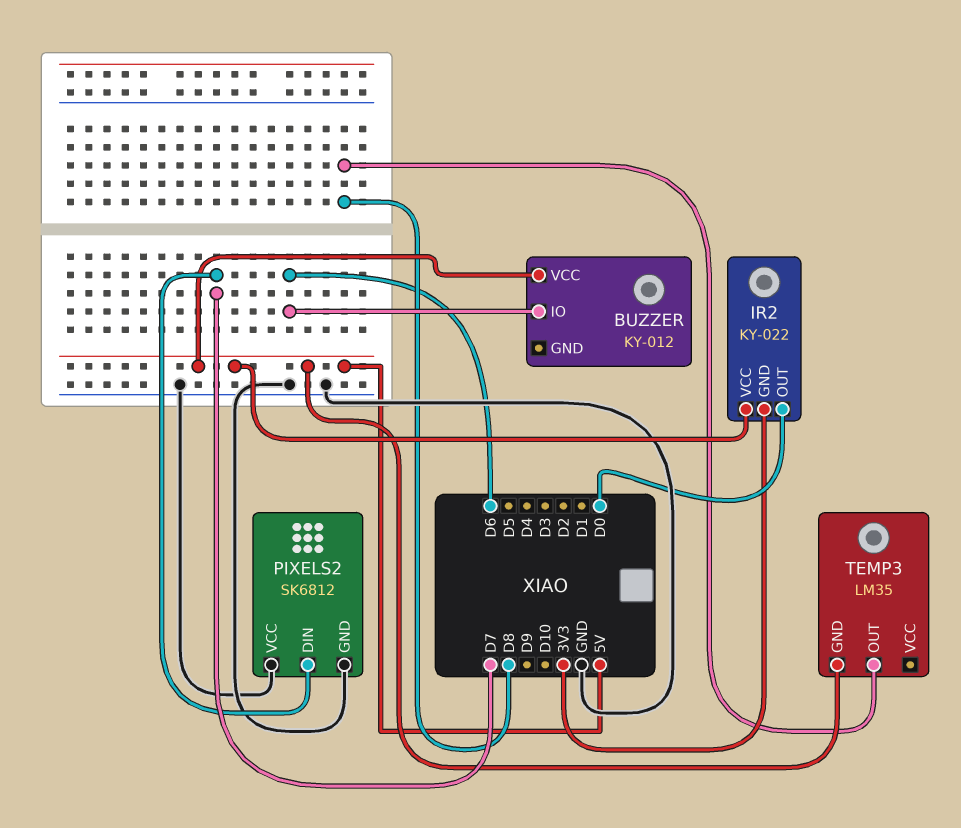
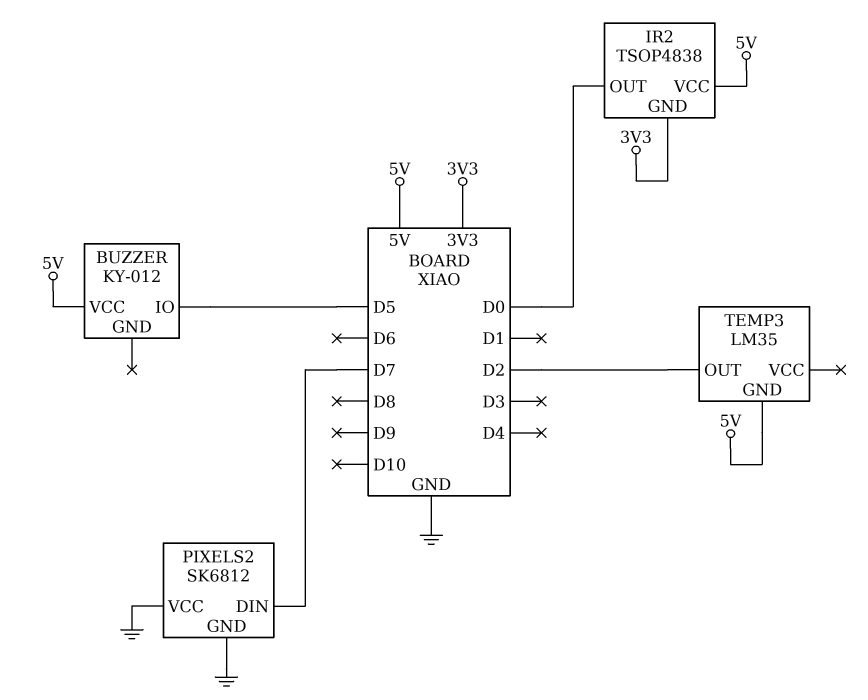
BUZZER pin IO: D6 -> D5
IR2: KY-022 -> TSOP4838
TEMP3 pin OUT: D8 -> D2

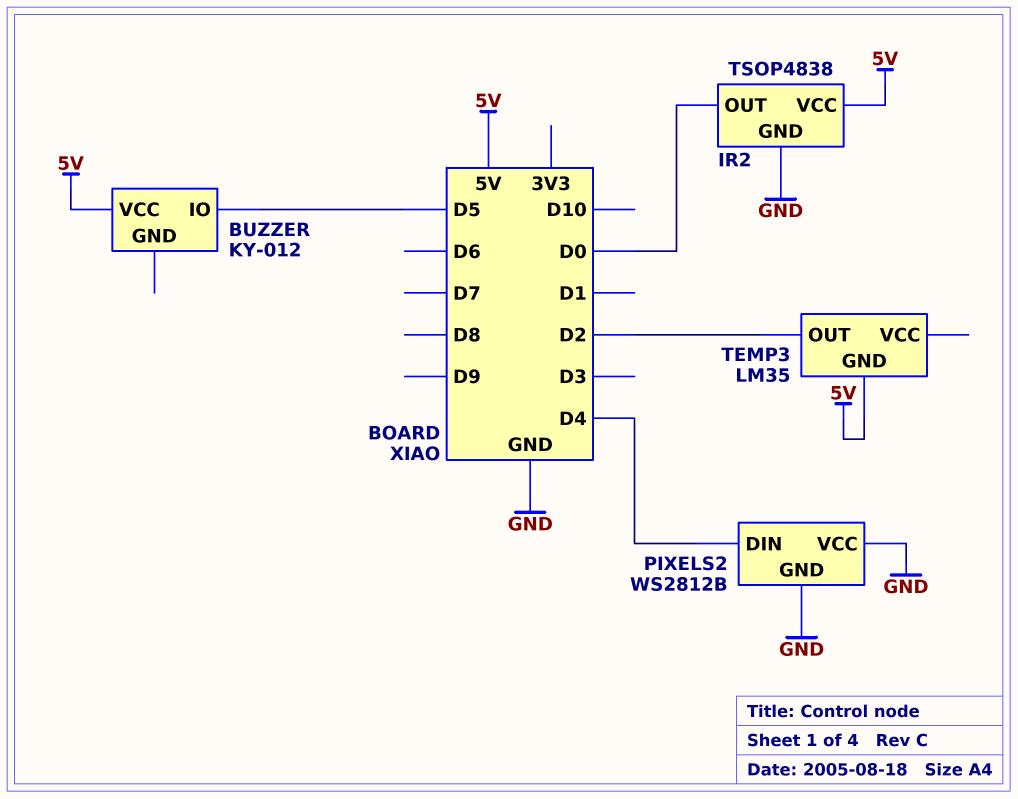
IR2 pin GND: 3V3 -> GND
PIXELS2: SK6812 -> WS2812B
PIXELS2 pin DIN: D7 -> D4

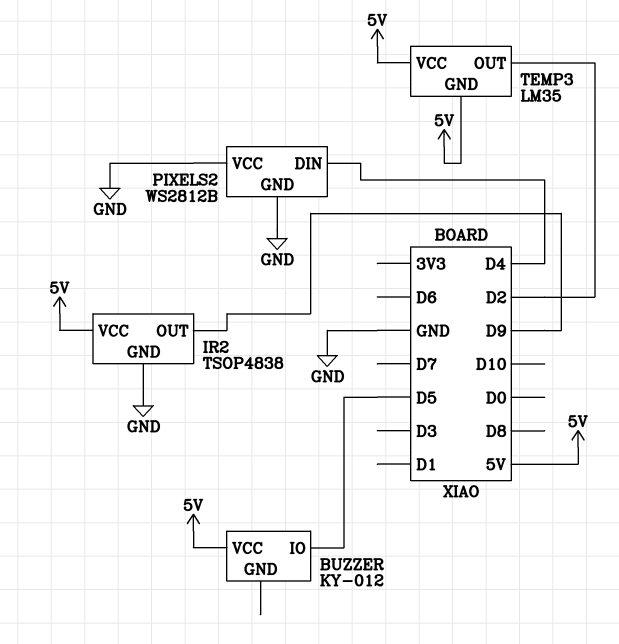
IR2 pin OUT: D0 -> D9
TEMP3 pin VCC: none -> 5V

